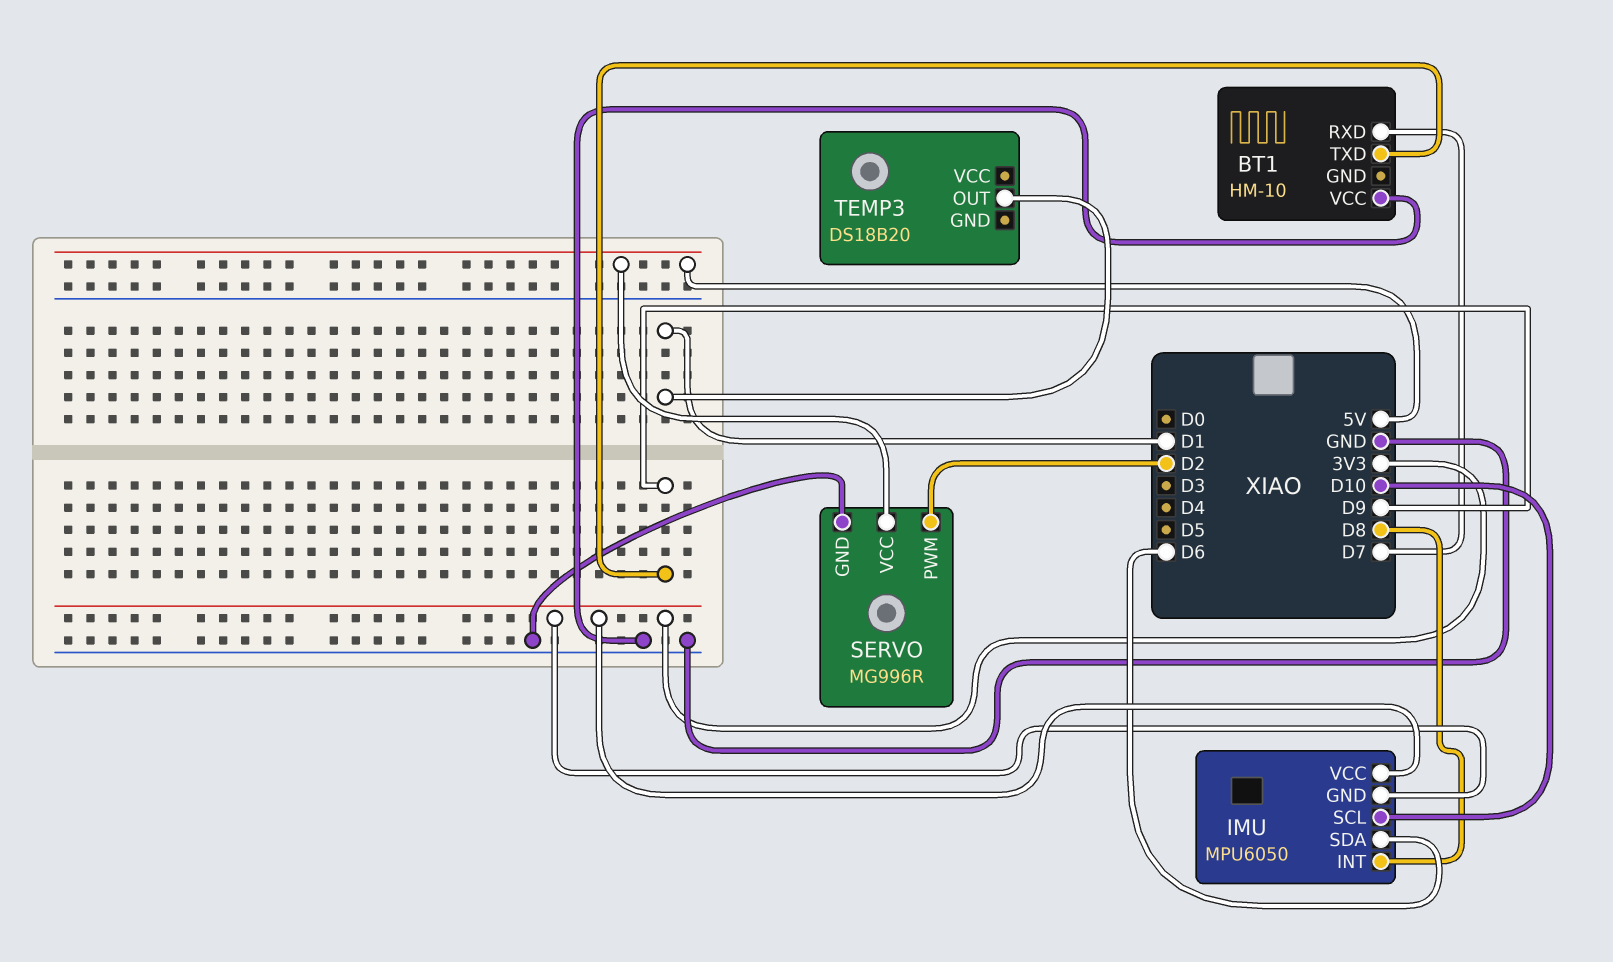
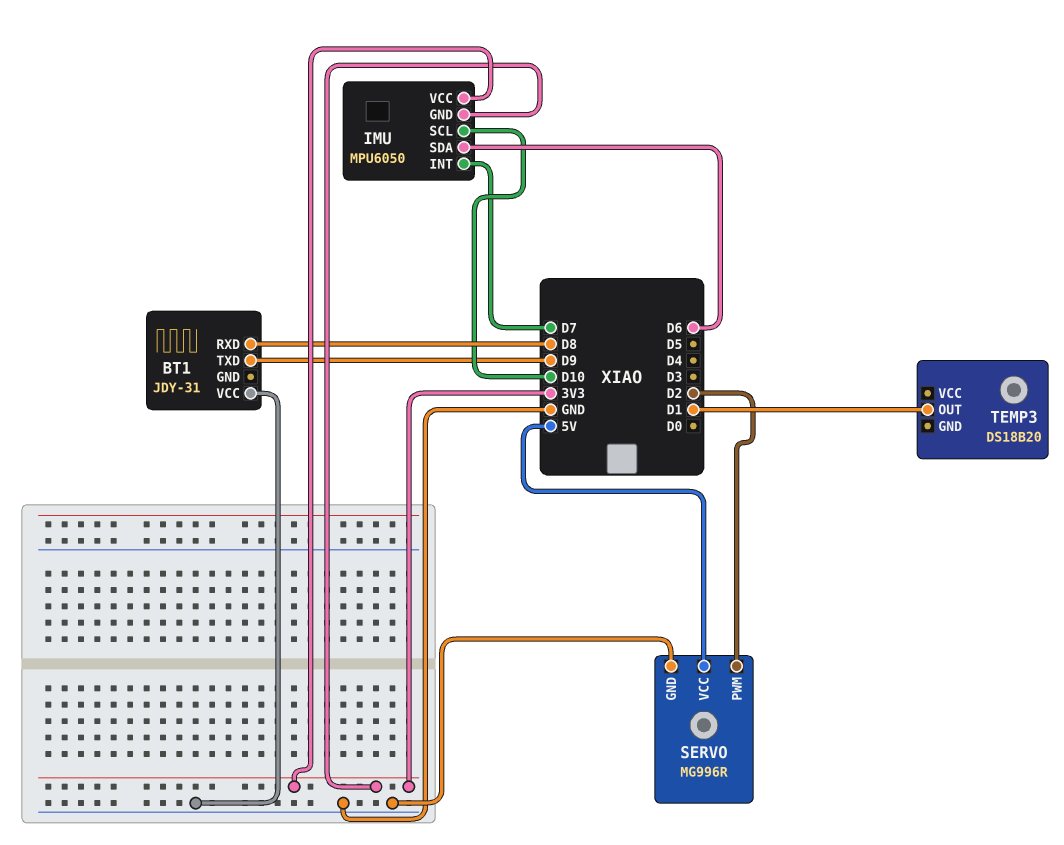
BT1: HM-10 -> JDY-31
BT1 pin RXD: D7 -> D8
IMU pin INT: D8 -> D7

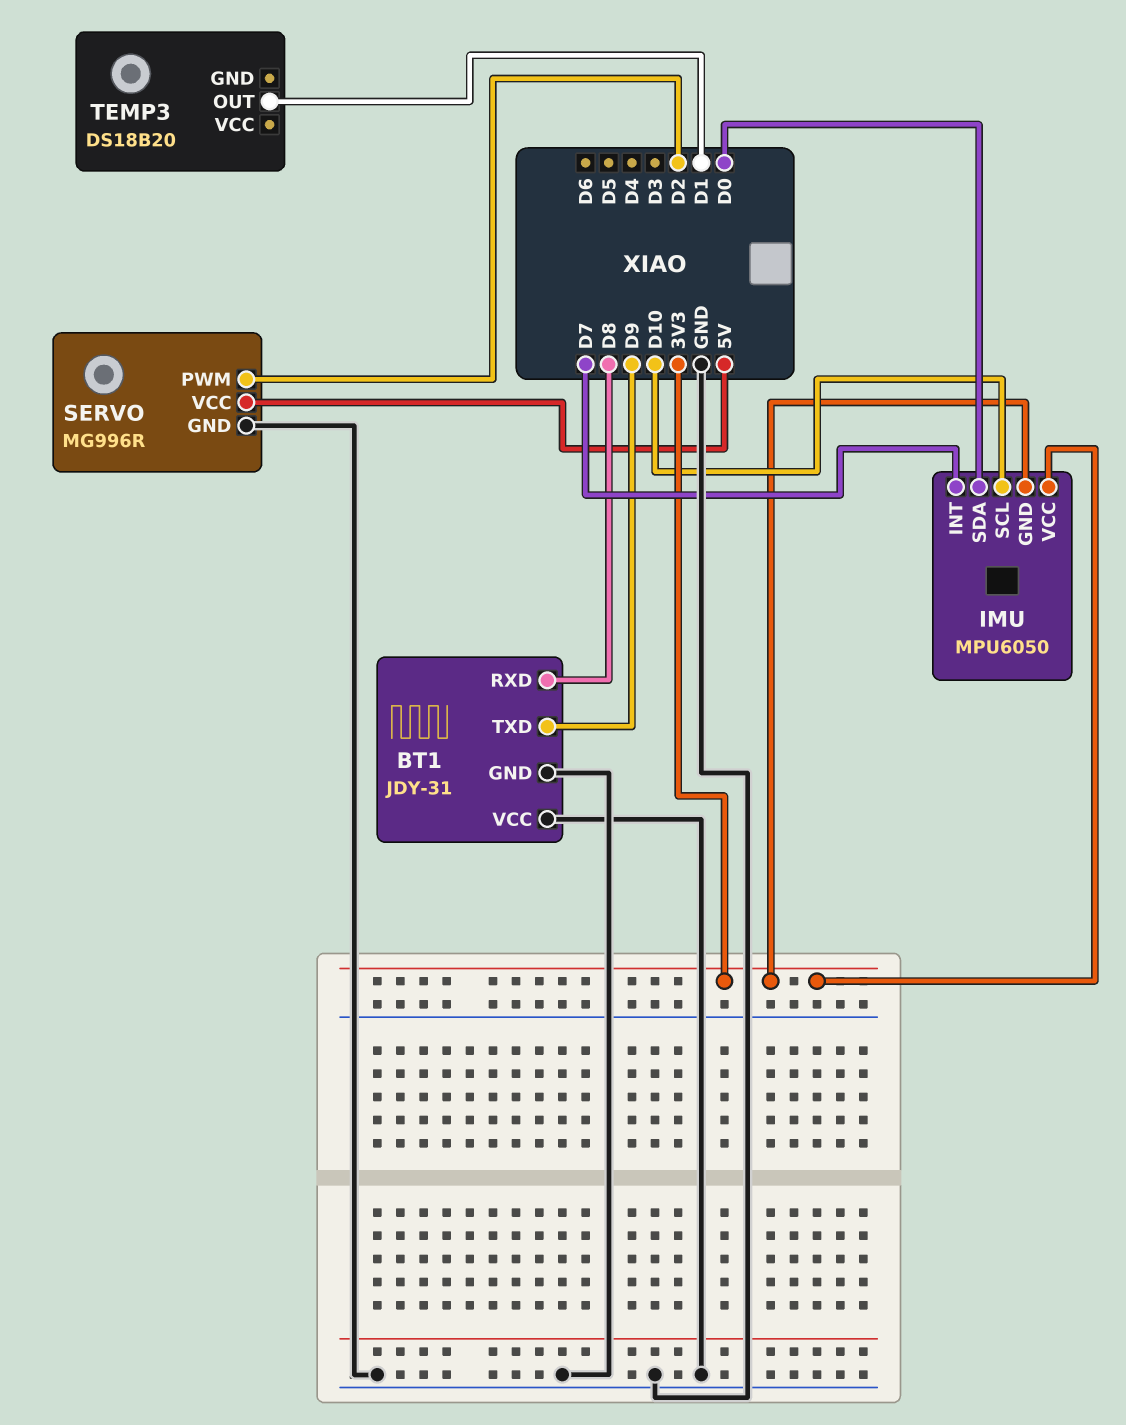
BT1 pin GND: none -> GND
IMU pin SDA: D6 -> D0

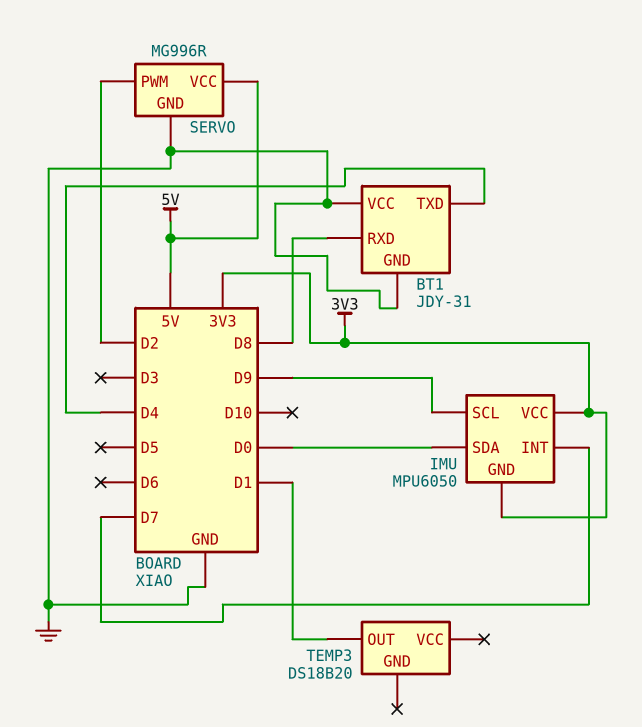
BT1 pin TXD: D9 -> D4
IMU pin SCL: D10 -> D9

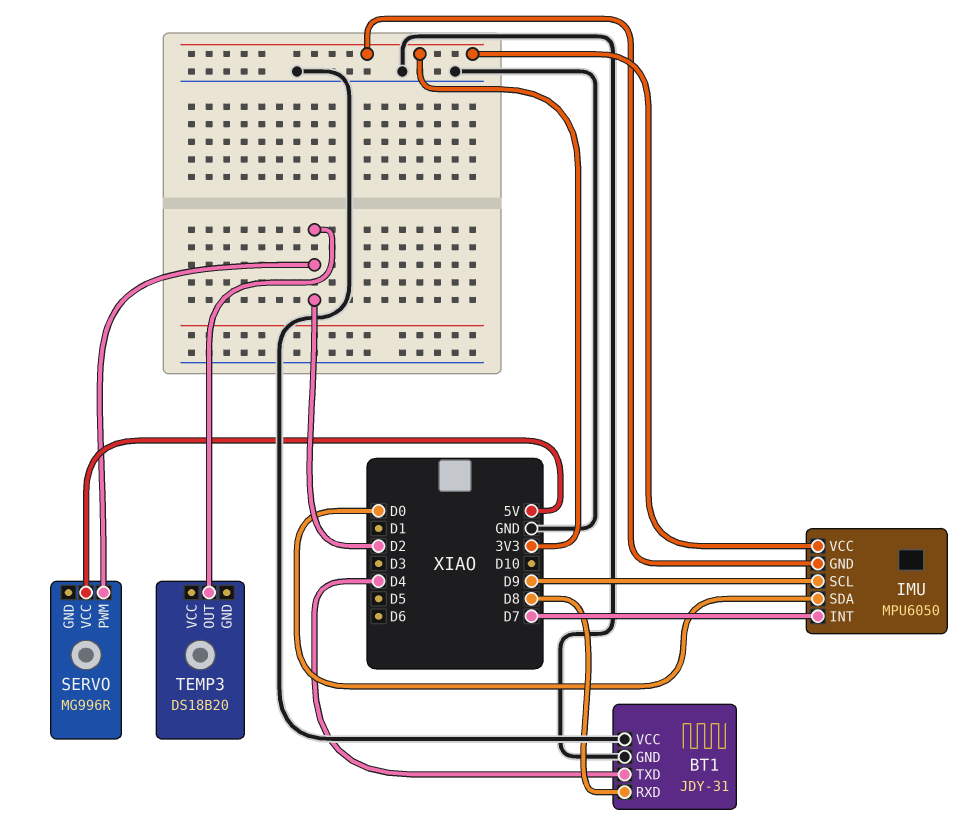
SERVO pin GND: GND -> none
TEMP3 pin OUT: D1 -> D2

